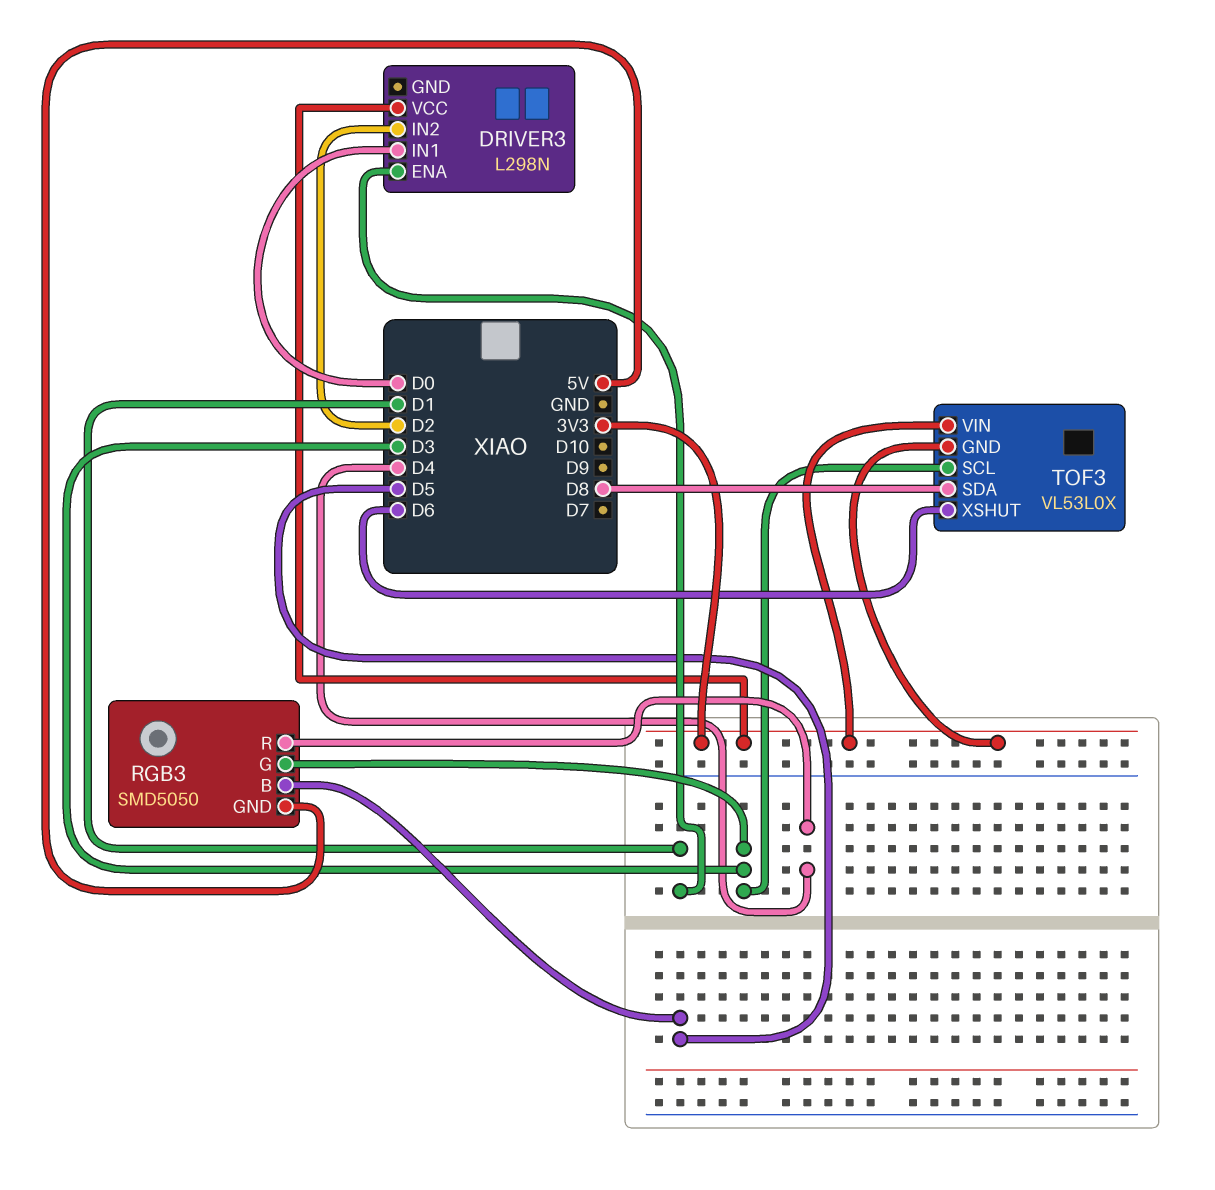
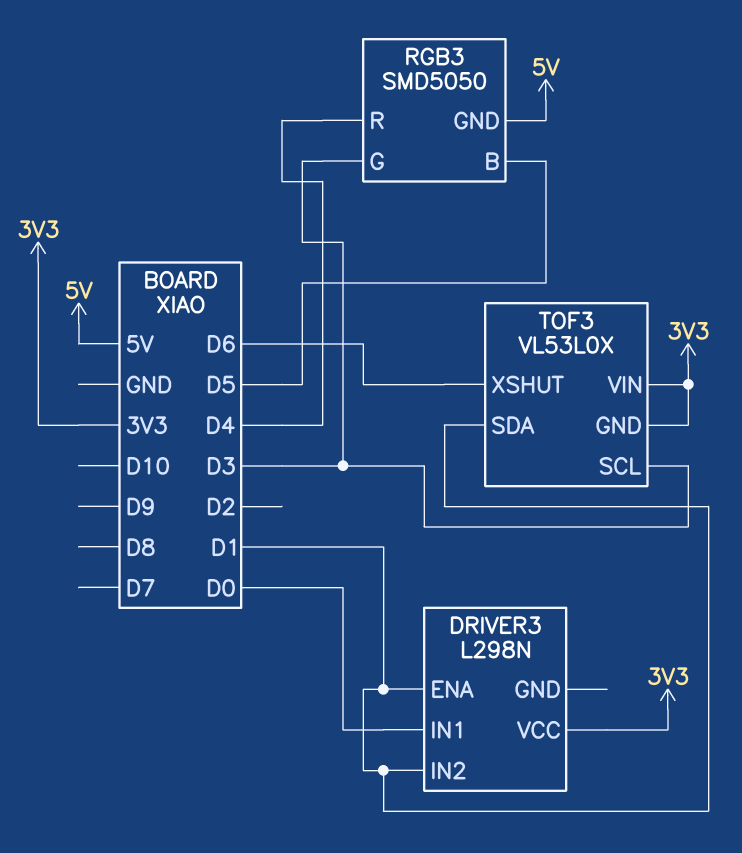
DRIVER3 pin IN2: D2 -> D1
TOF3 pin SDA: D8 -> D1

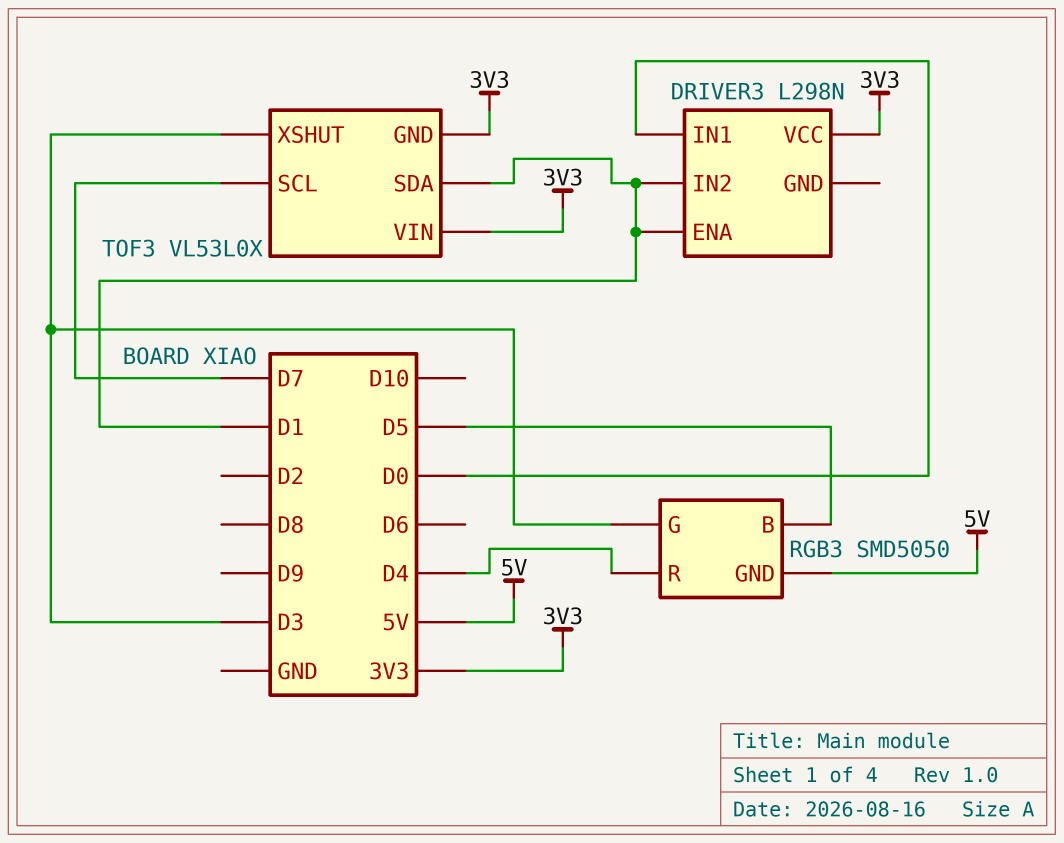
TOF3 pin SCL: D3 -> D7
TOF3 pin XSHUT: D6 -> D3

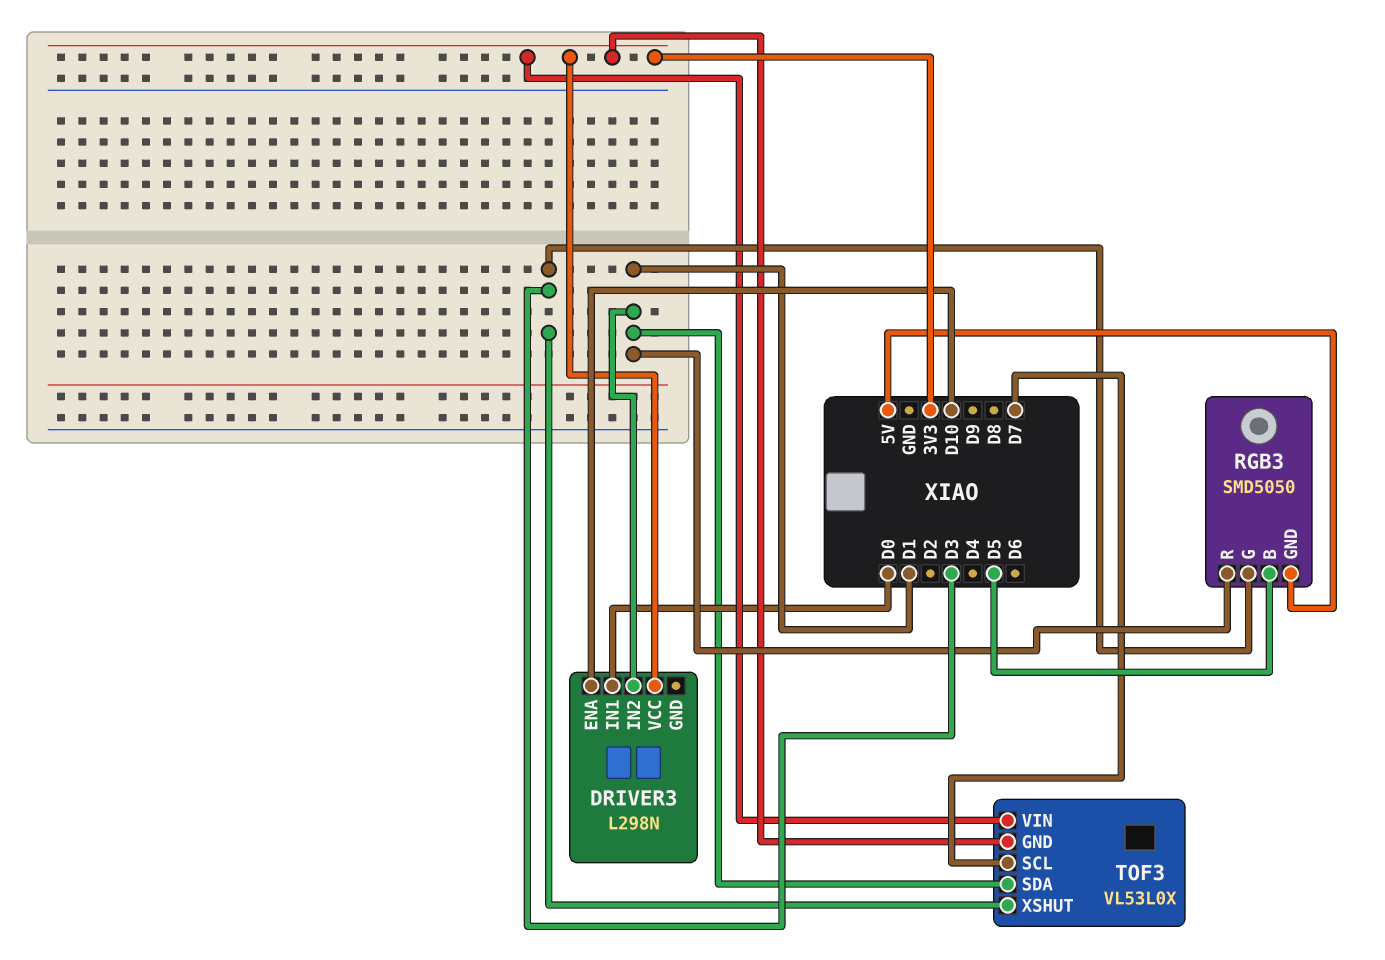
DRIVER3 pin ENA: D1 -> D10
RGB3 pin R: D4 -> D1

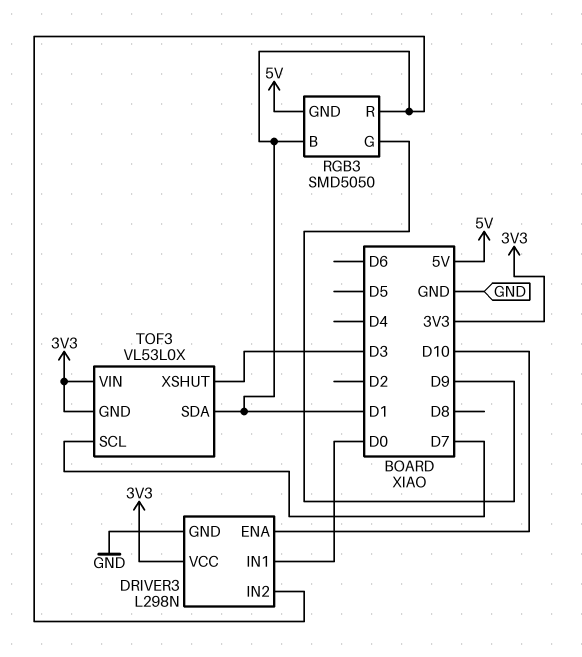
DRIVER3 pin GND: none -> GND
RGB3 pin B: D5 -> D1
RGB3 pin G: D3 -> D9

